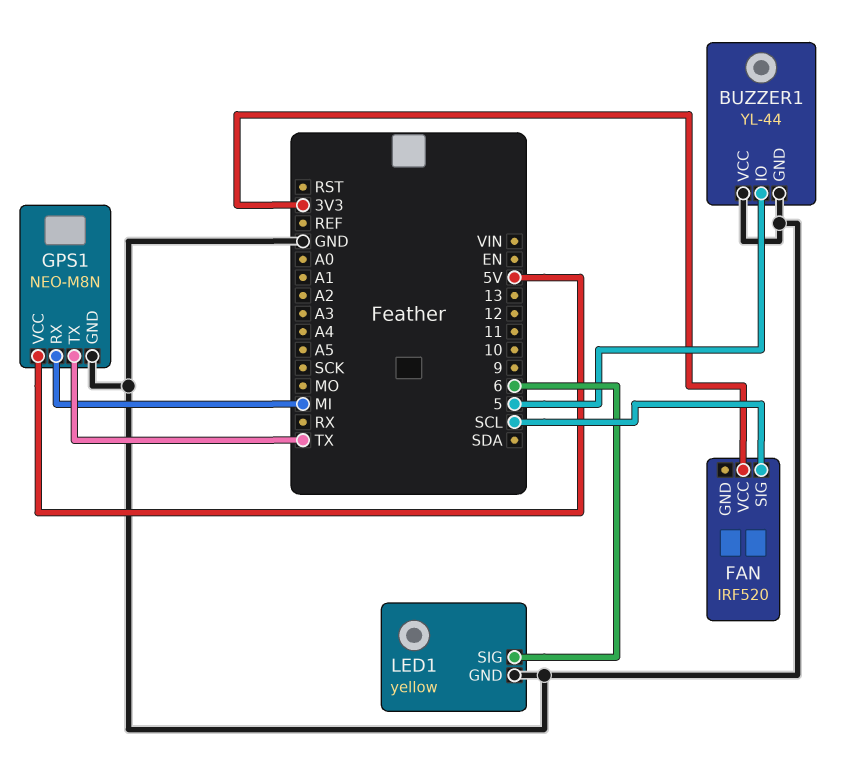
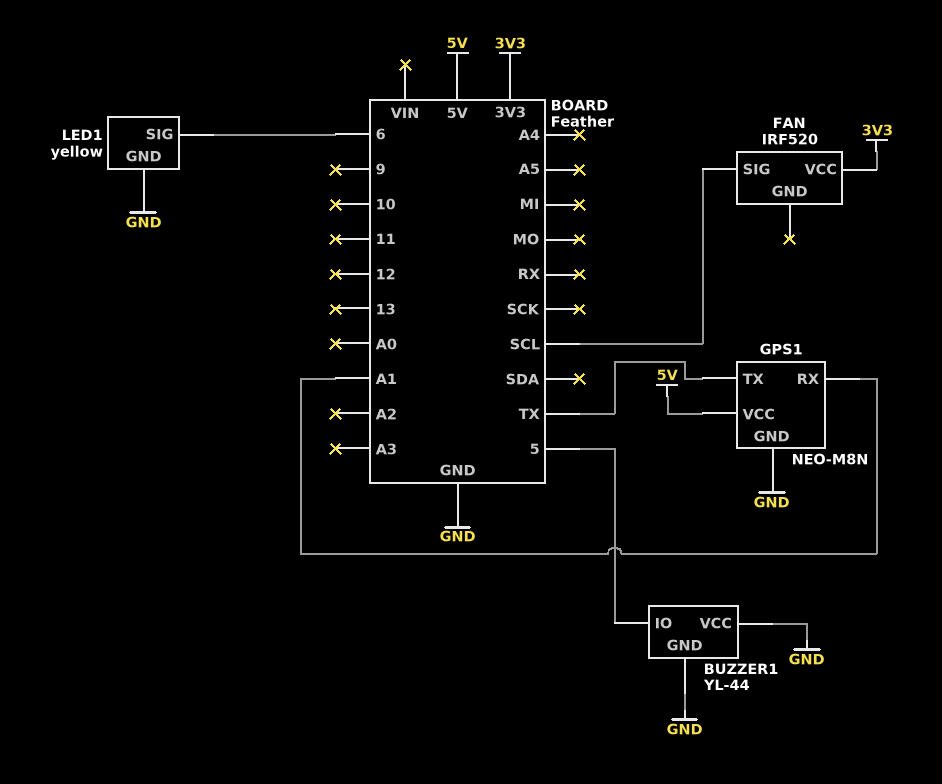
GPS1 pin RX: MI -> A1

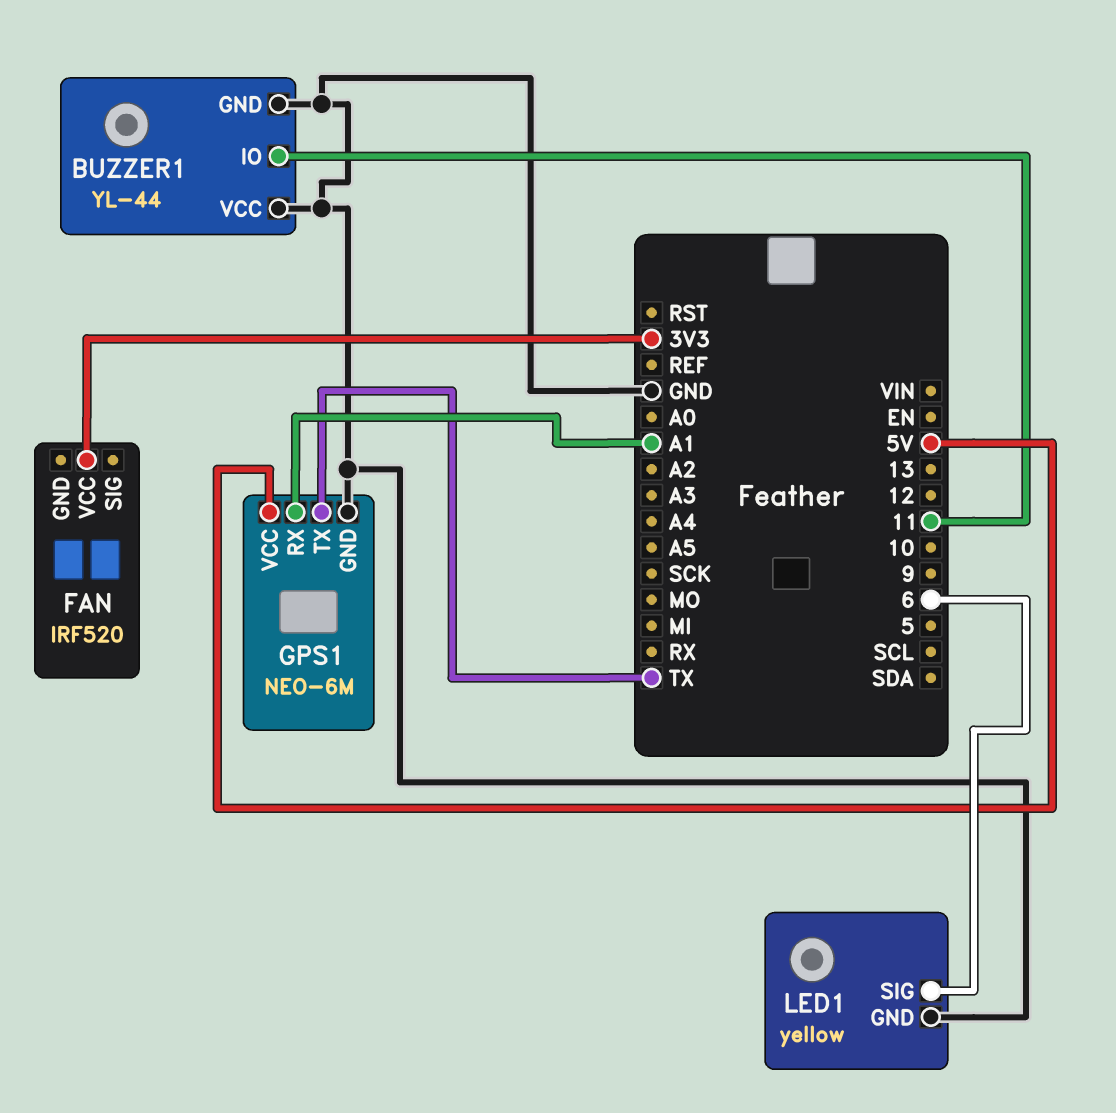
BUZZER1 pin IO: 5 -> 11
FAN pin SIG: SCL -> none
GPS1: NEO-M8N -> NEO-6M

